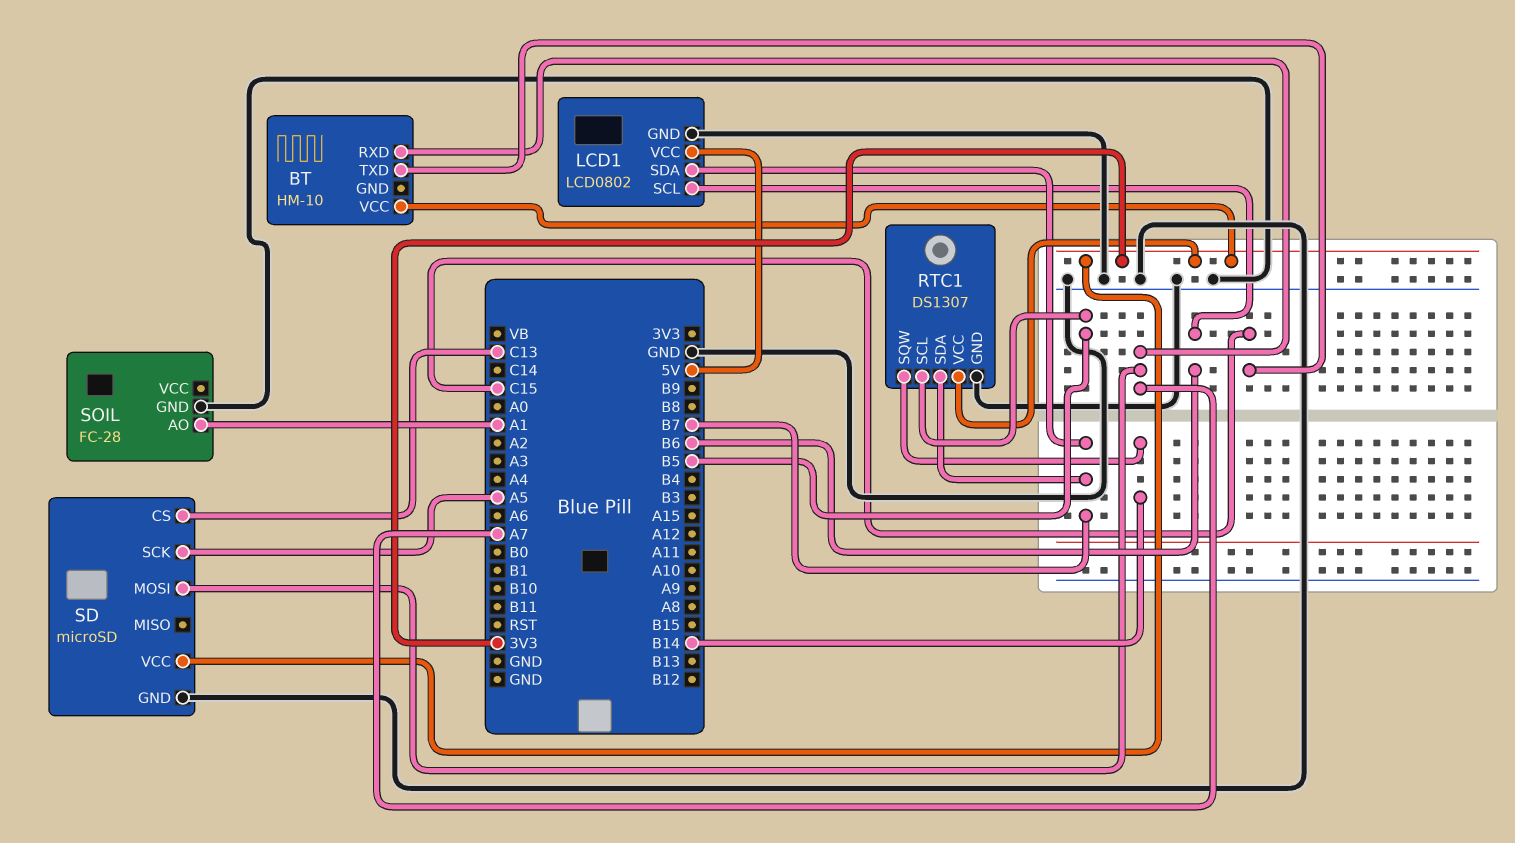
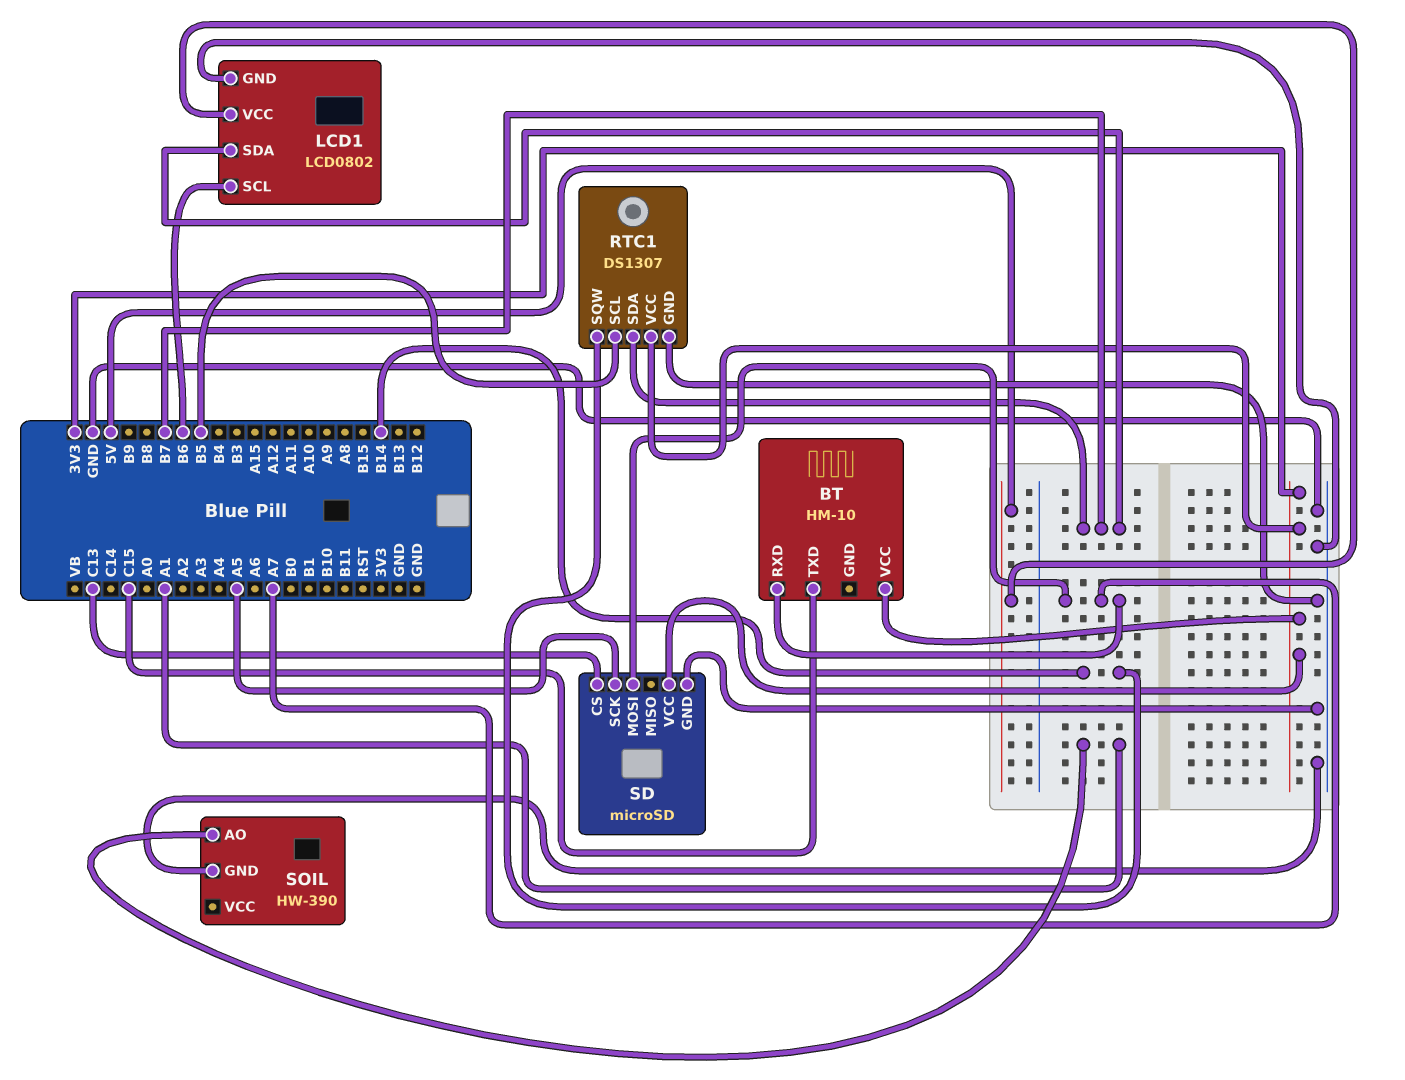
SOIL: FC-28 -> HW-390

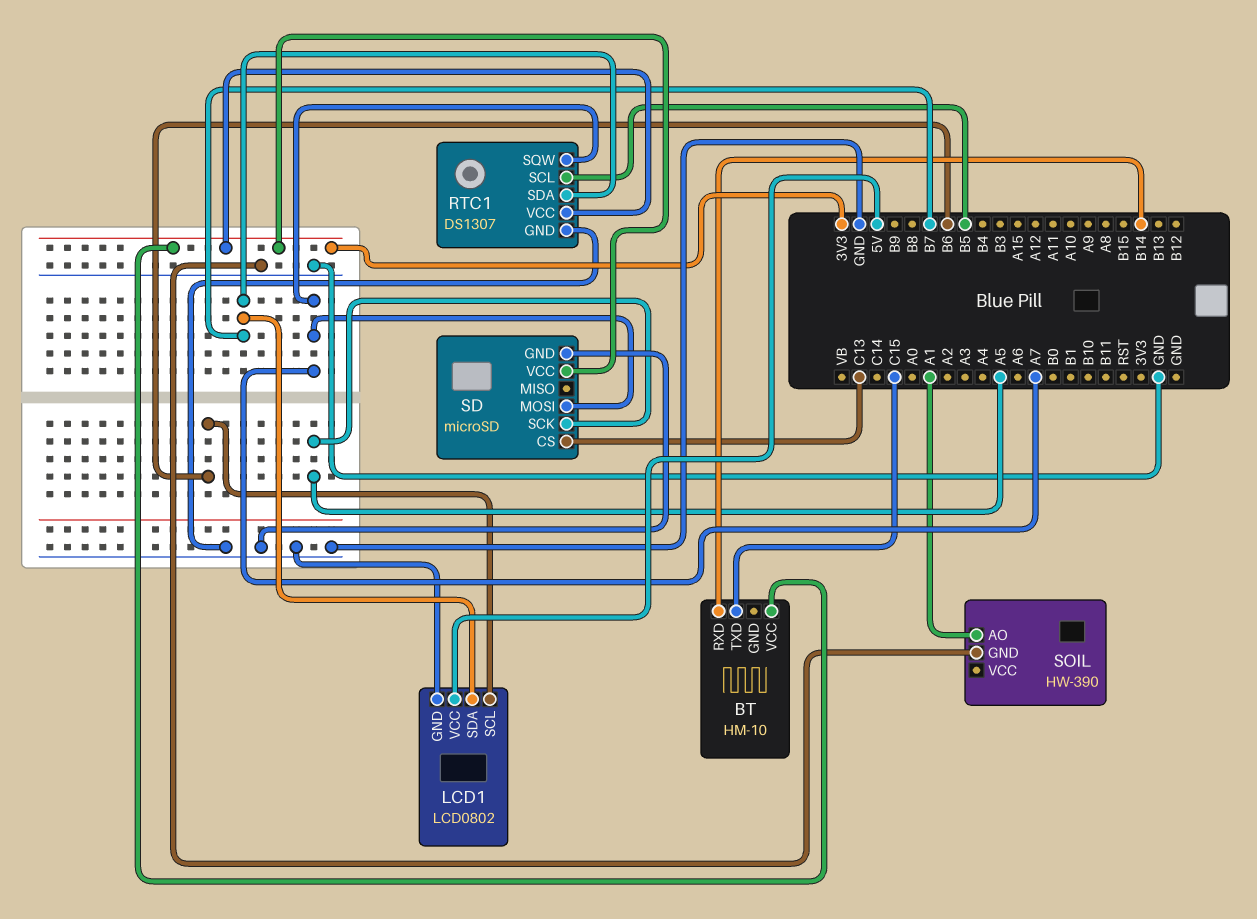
BT pin RXD: A7 -> B14
RTC1 pin SQW: B14 -> A7

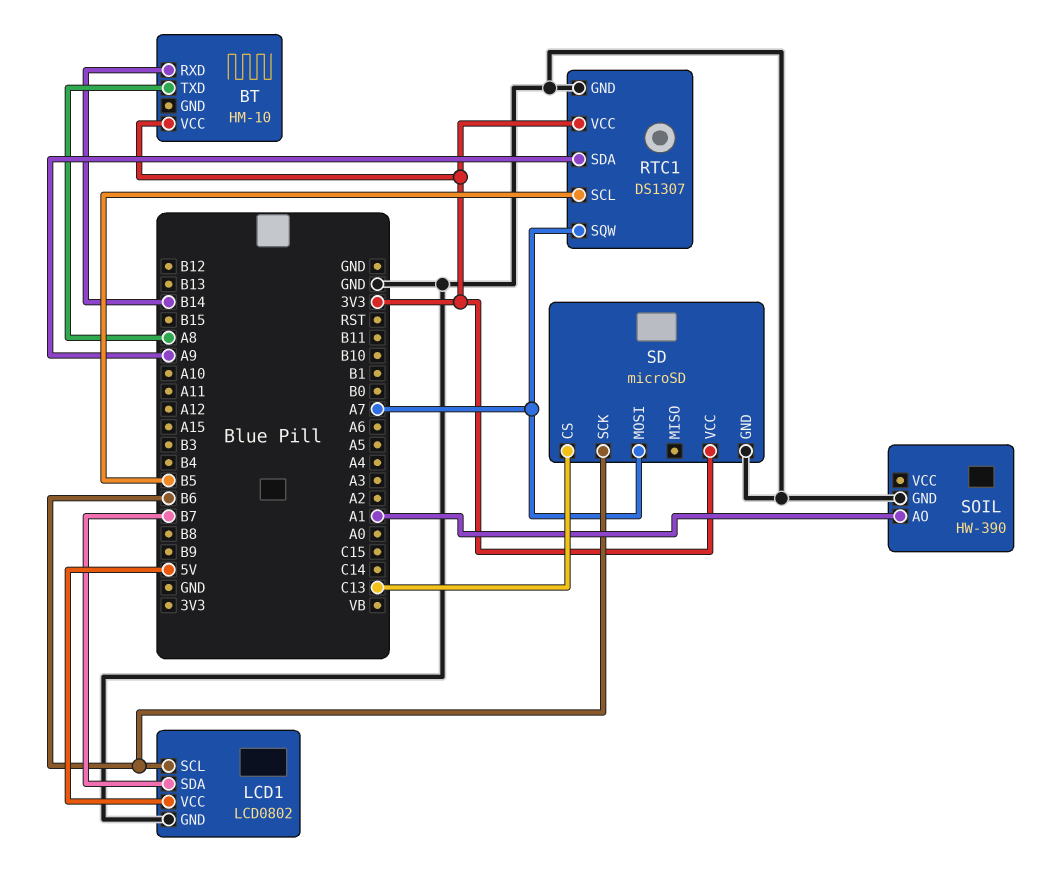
BT pin TXD: C15 -> A8
RTC1 pin SDA: B7 -> A9
SD pin SCK: A5 -> B6

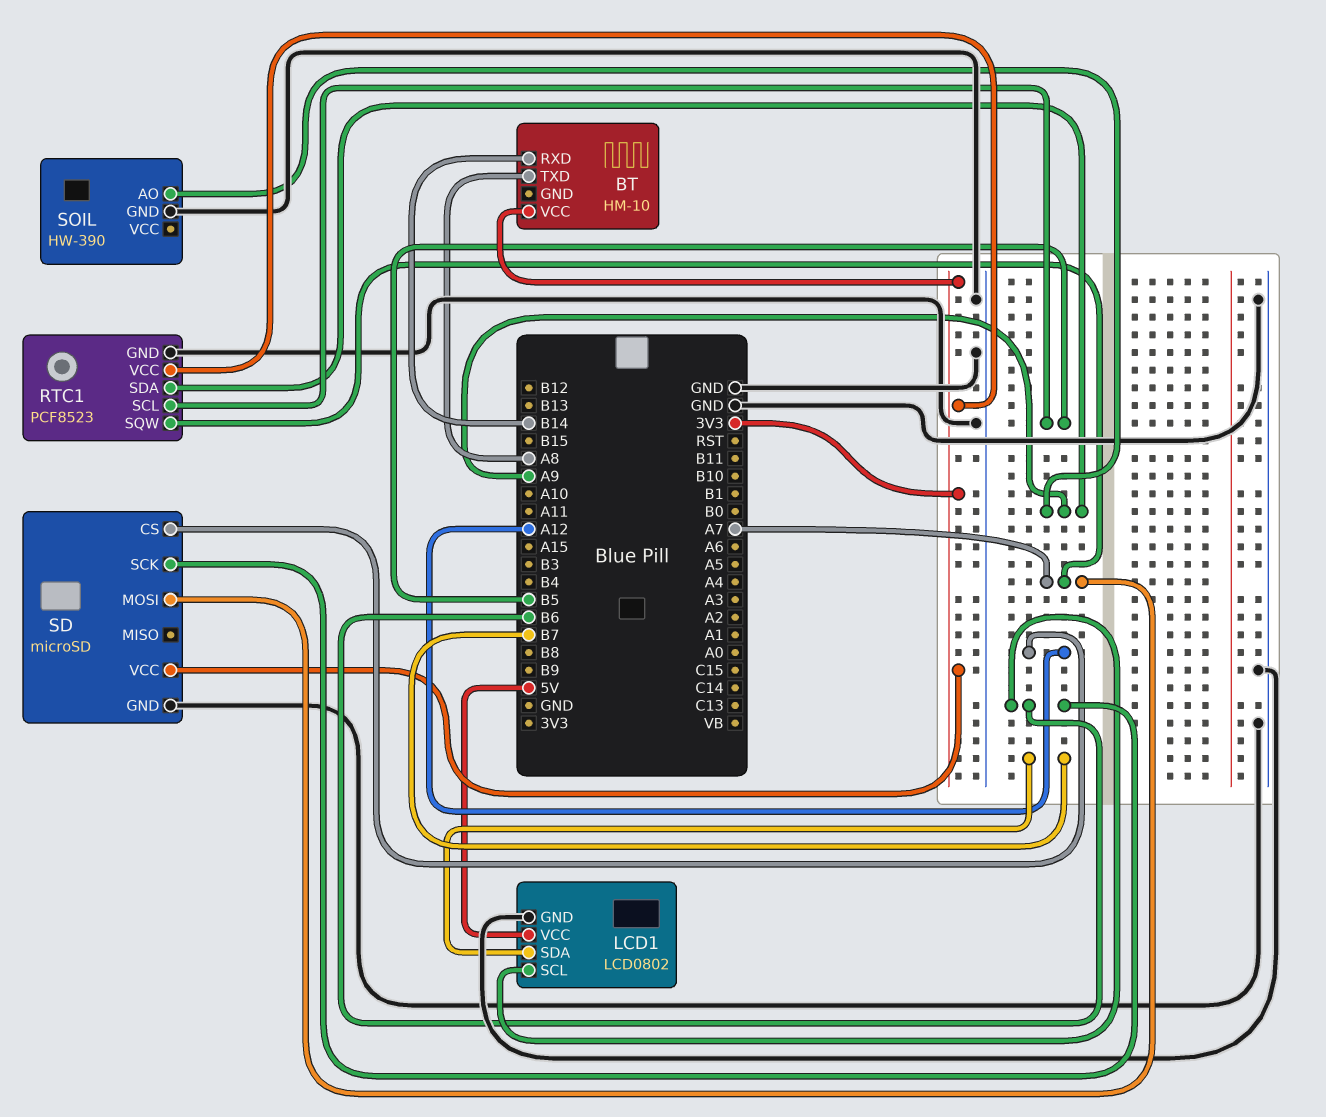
RTC1: DS1307 -> PCF8523
SD pin CS: C13 -> A12
SOIL pin AO: A1 -> A9

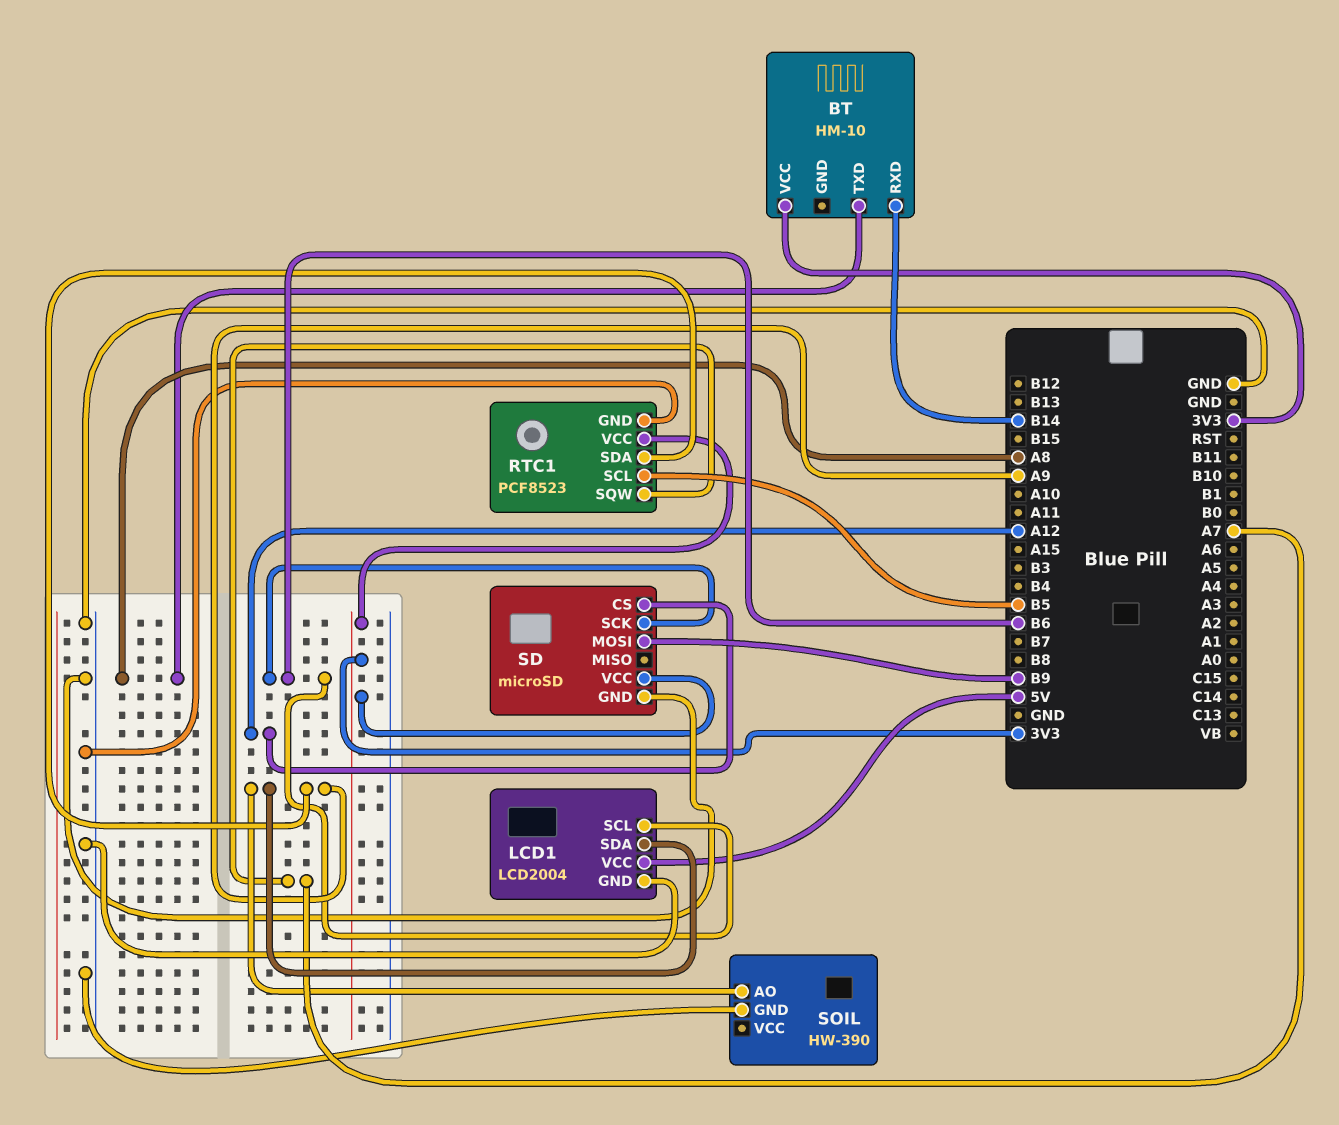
LCD1: LCD0802 -> LCD2004
LCD1 pin SDA: B7 -> A9
SD pin MOSI: A7 -> B9

